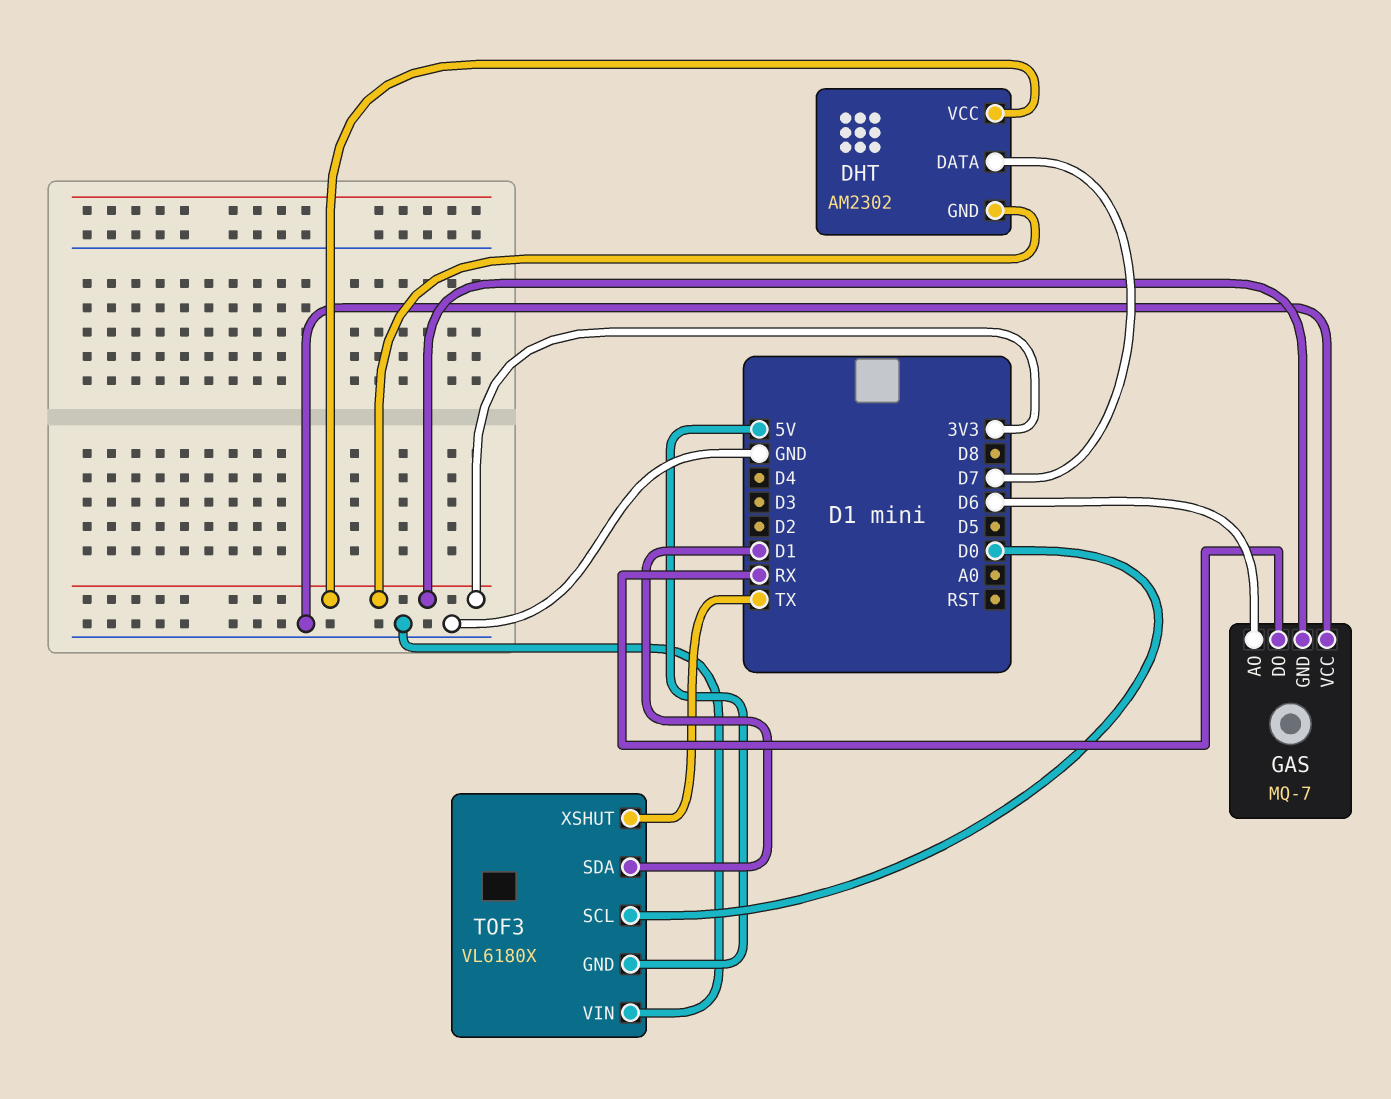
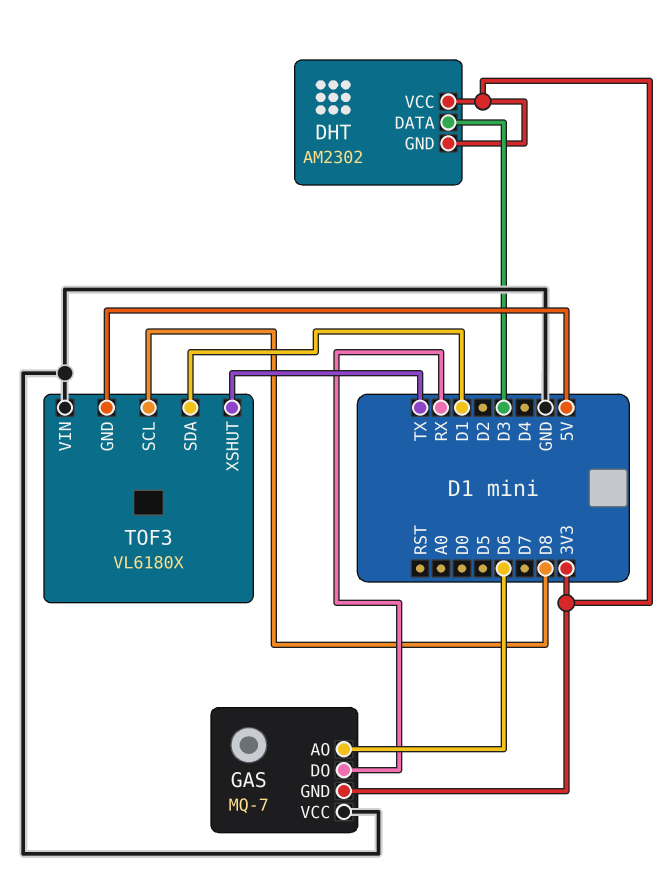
DHT pin DATA: D7 -> D3
TOF3 pin SCL: D0 -> D8

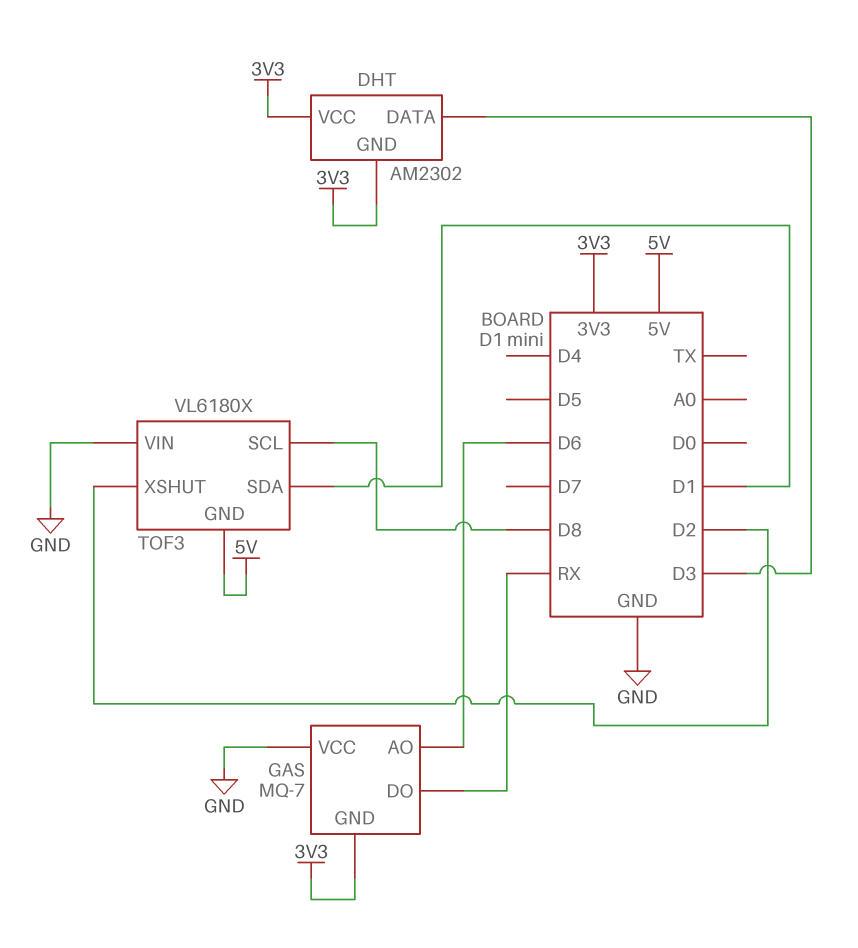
TOF3 pin XSHUT: TX -> D2

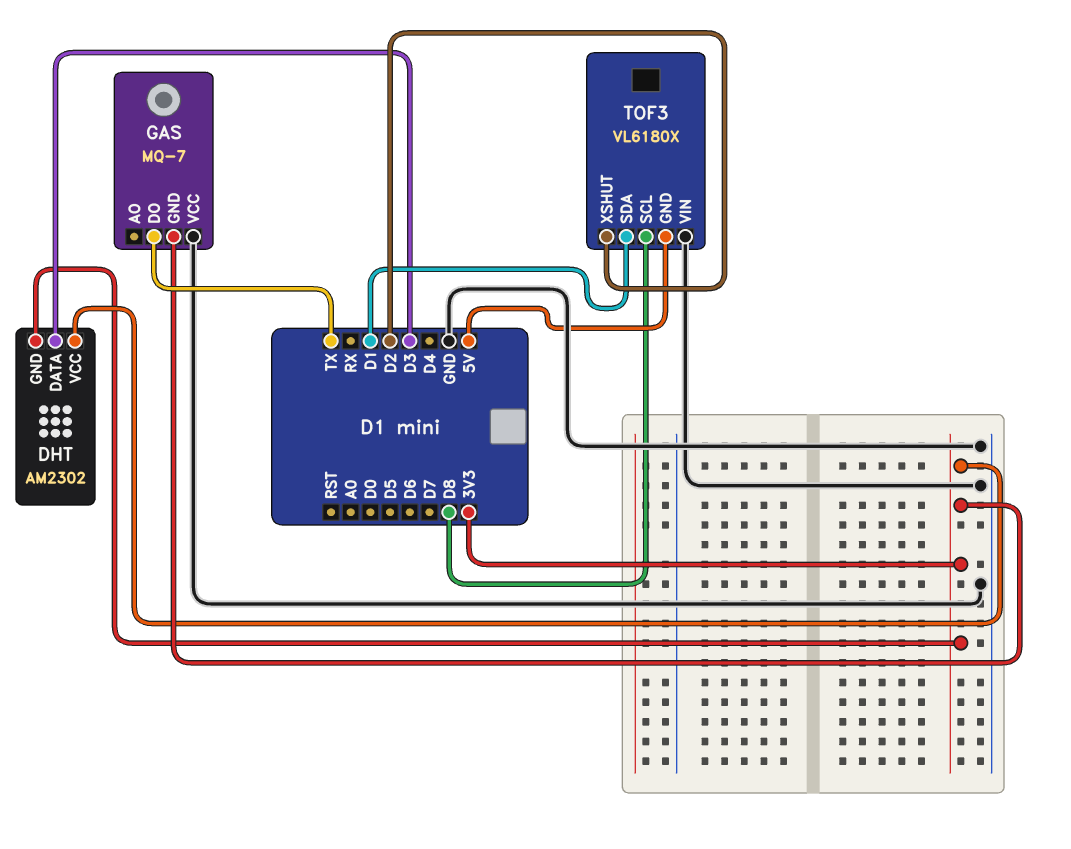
GAS pin AO: D6 -> none
GAS pin DO: RX -> TX

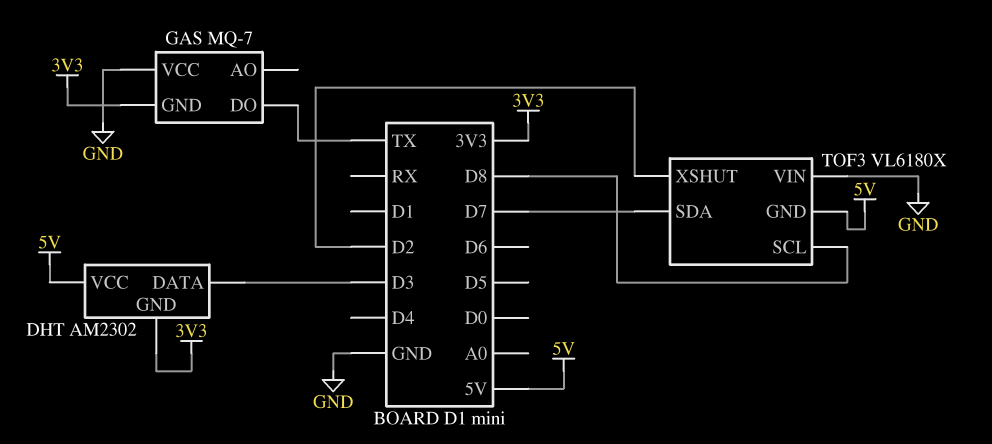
DHT pin VCC: 3V3 -> 5V
TOF3 pin SDA: D1 -> D7

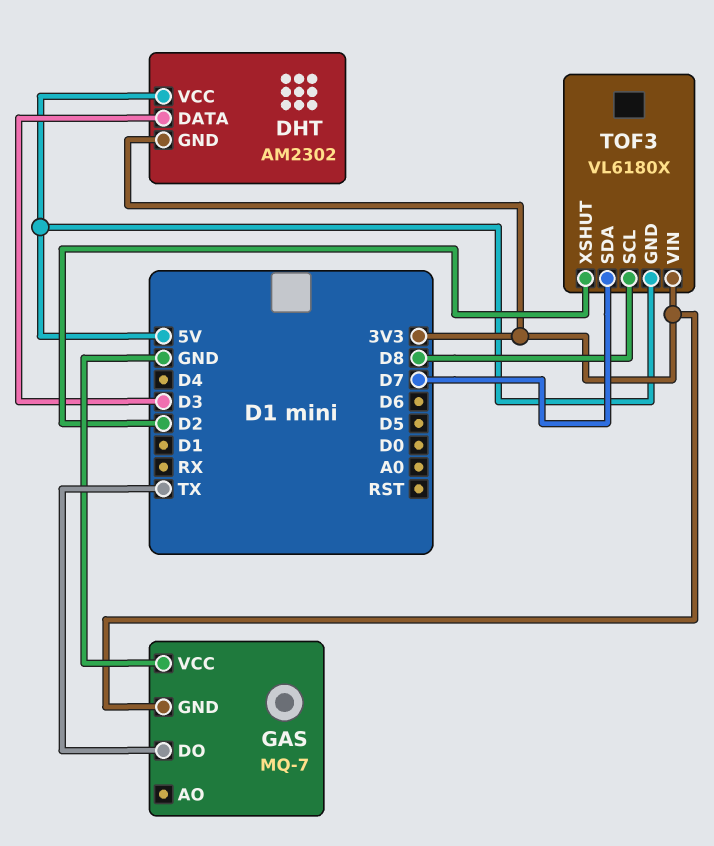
TOF3 pin VIN: GND -> 3V3

